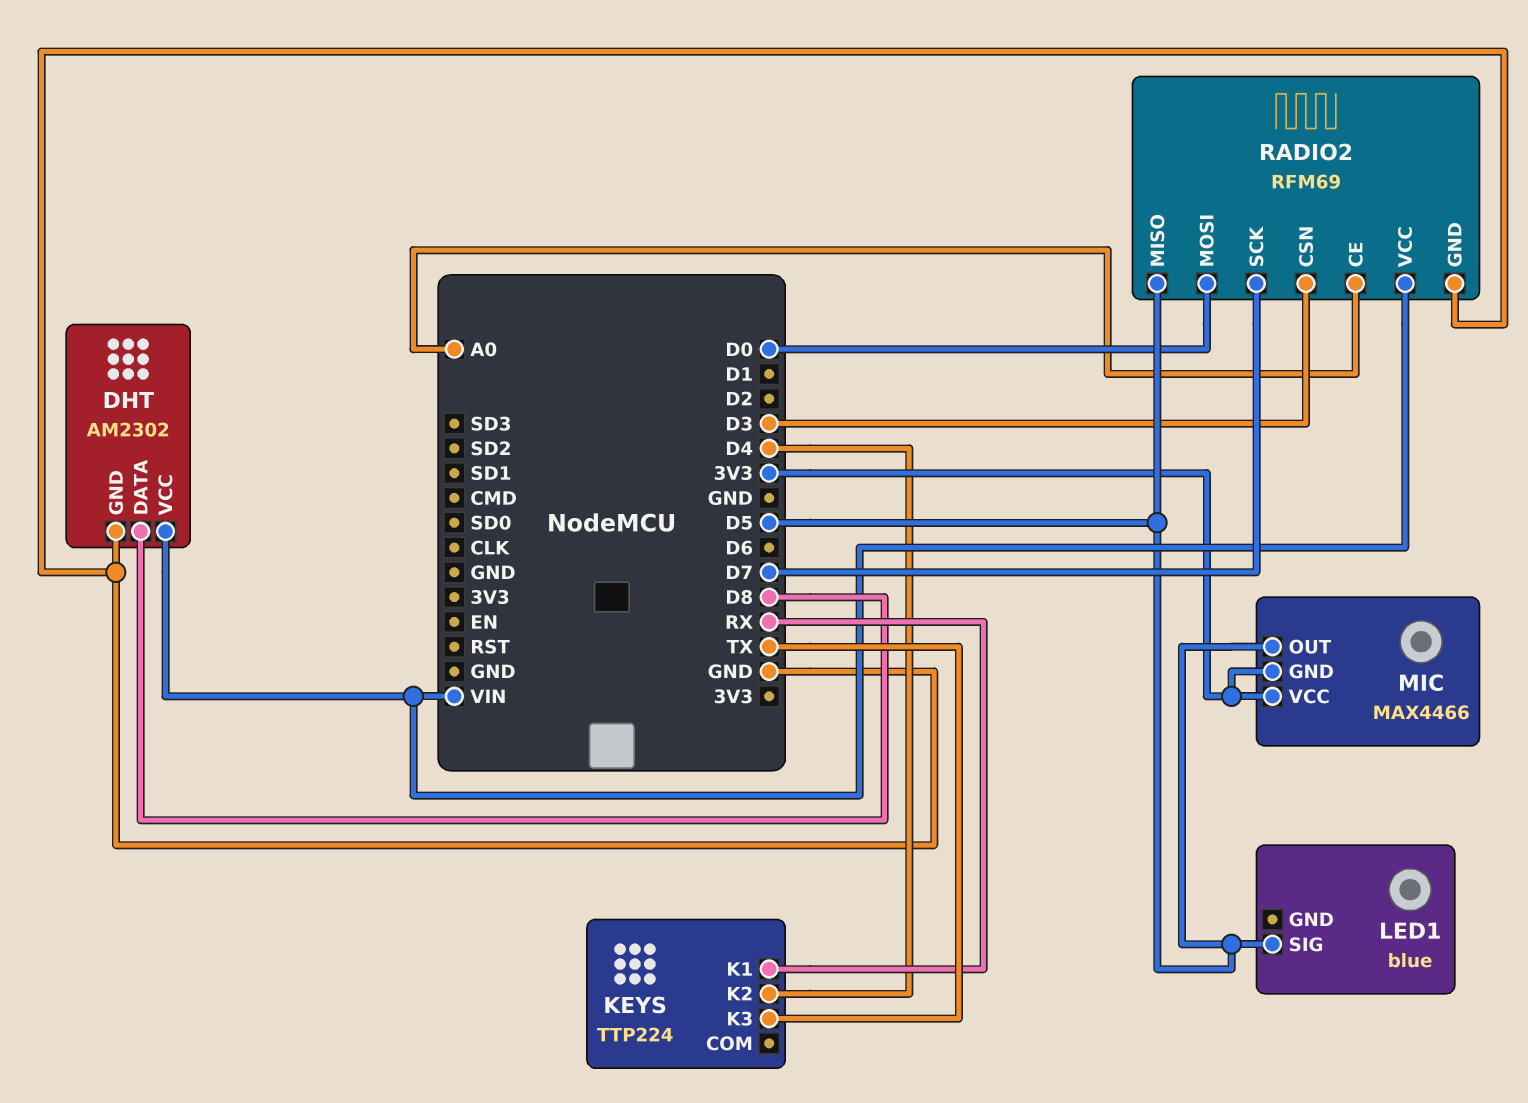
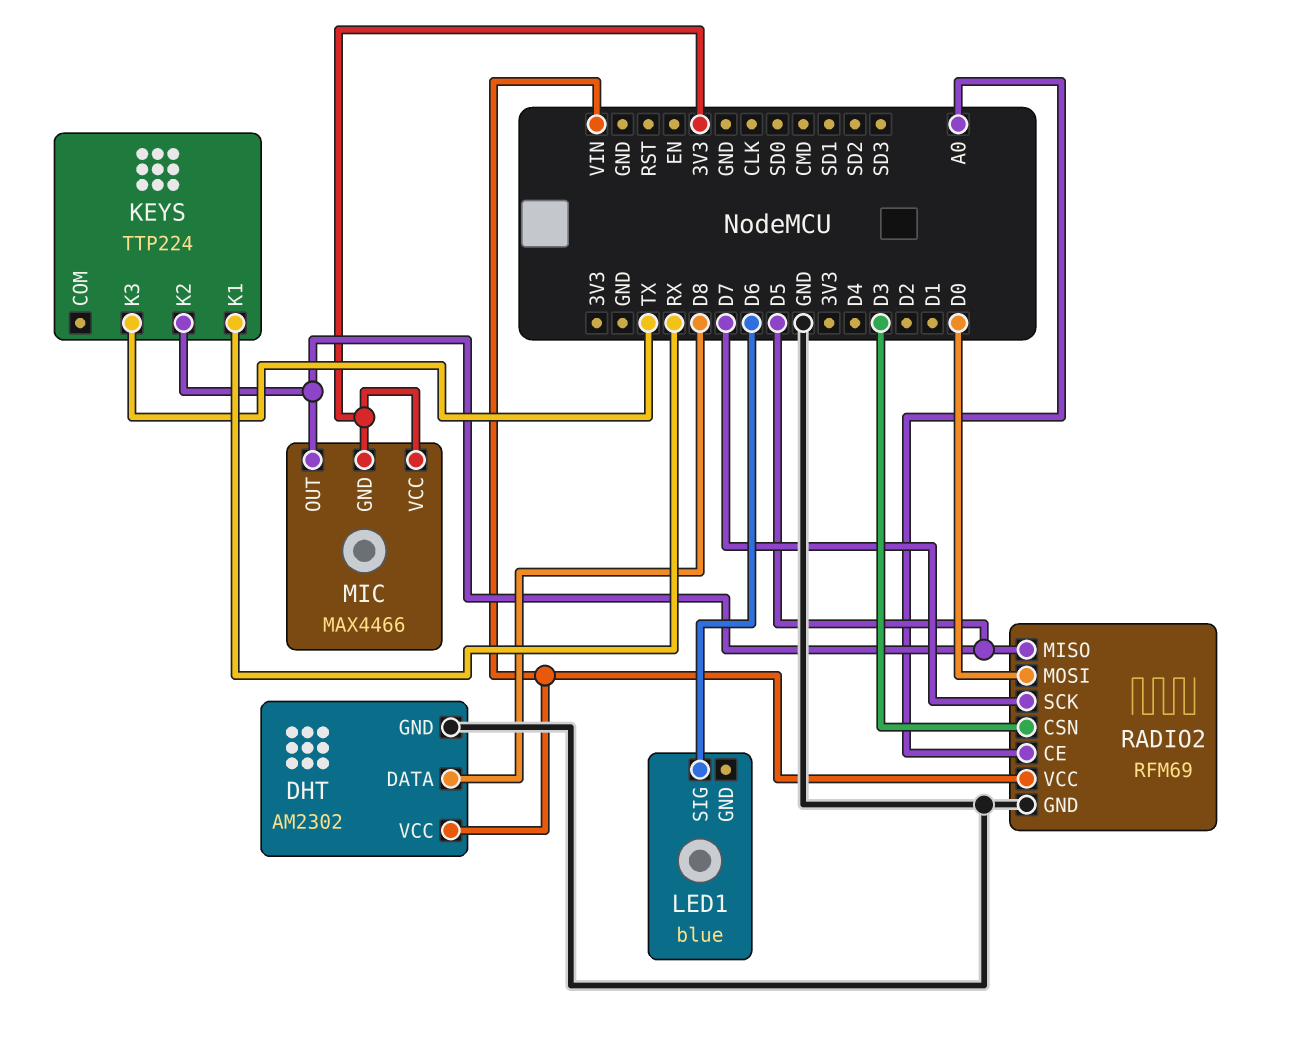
KEYS pin K2: D4 -> D5
LED1 pin SIG: D5 -> D6

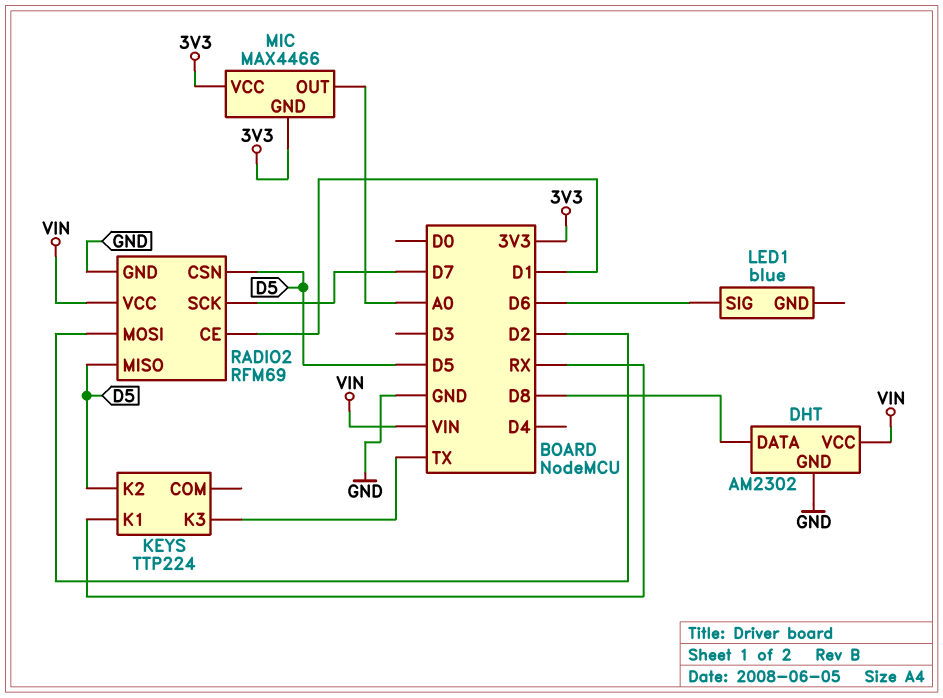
MIC pin OUT: D5 -> A0
RADIO2 pin CE: A0 -> D1
RADIO2 pin CSN: D3 -> D5
RADIO2 pin MOSI: D0 -> D2

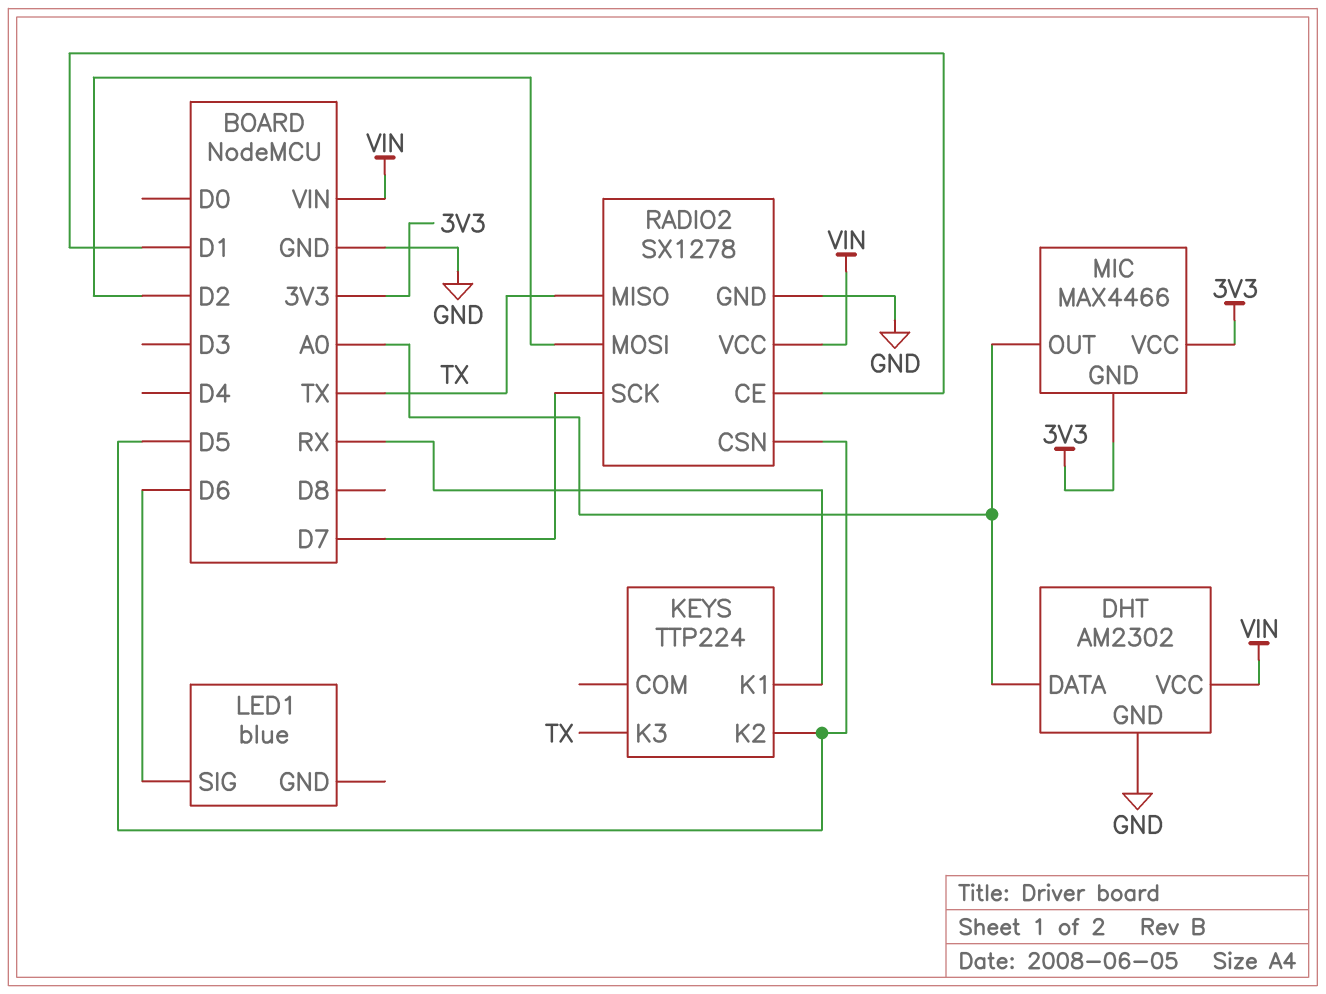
DHT pin DATA: D8 -> A0
RADIO2: RFM69 -> SX1278
RADIO2 pin MISO: D5 -> TX

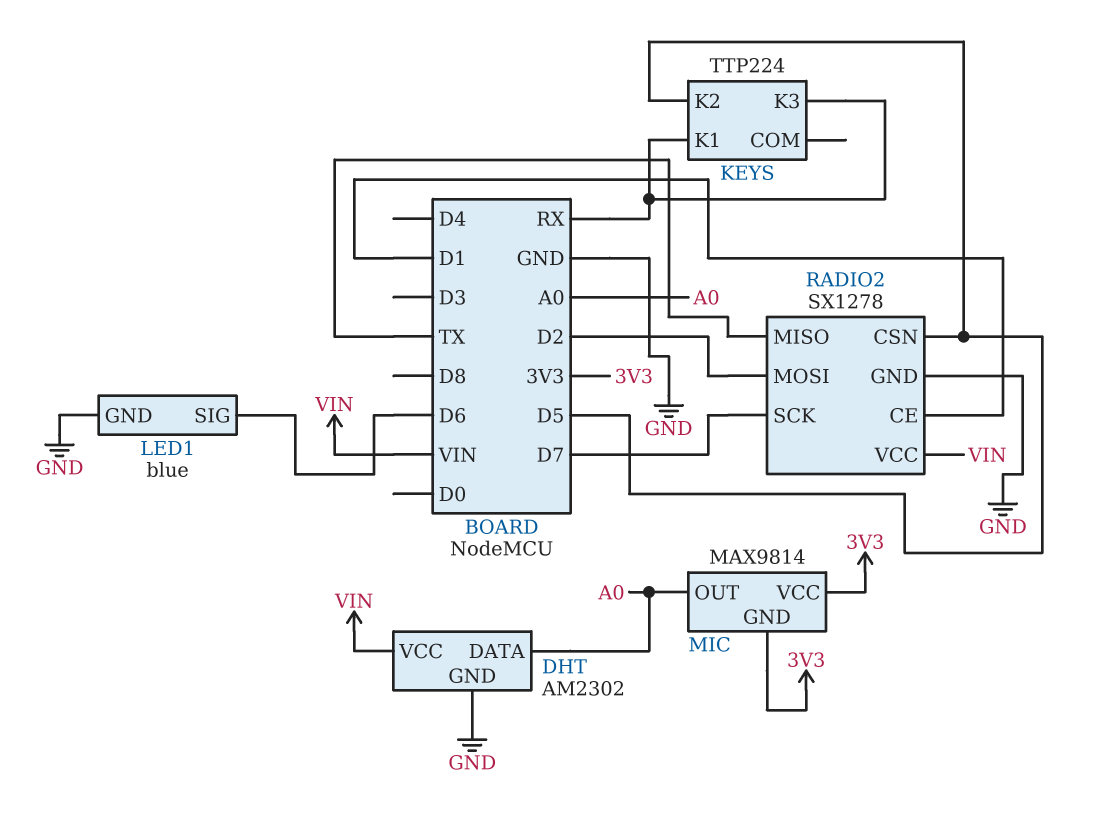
KEYS pin K3: TX -> RX
LED1 pin GND: none -> GND
MIC: MAX4466 -> MAX9814

